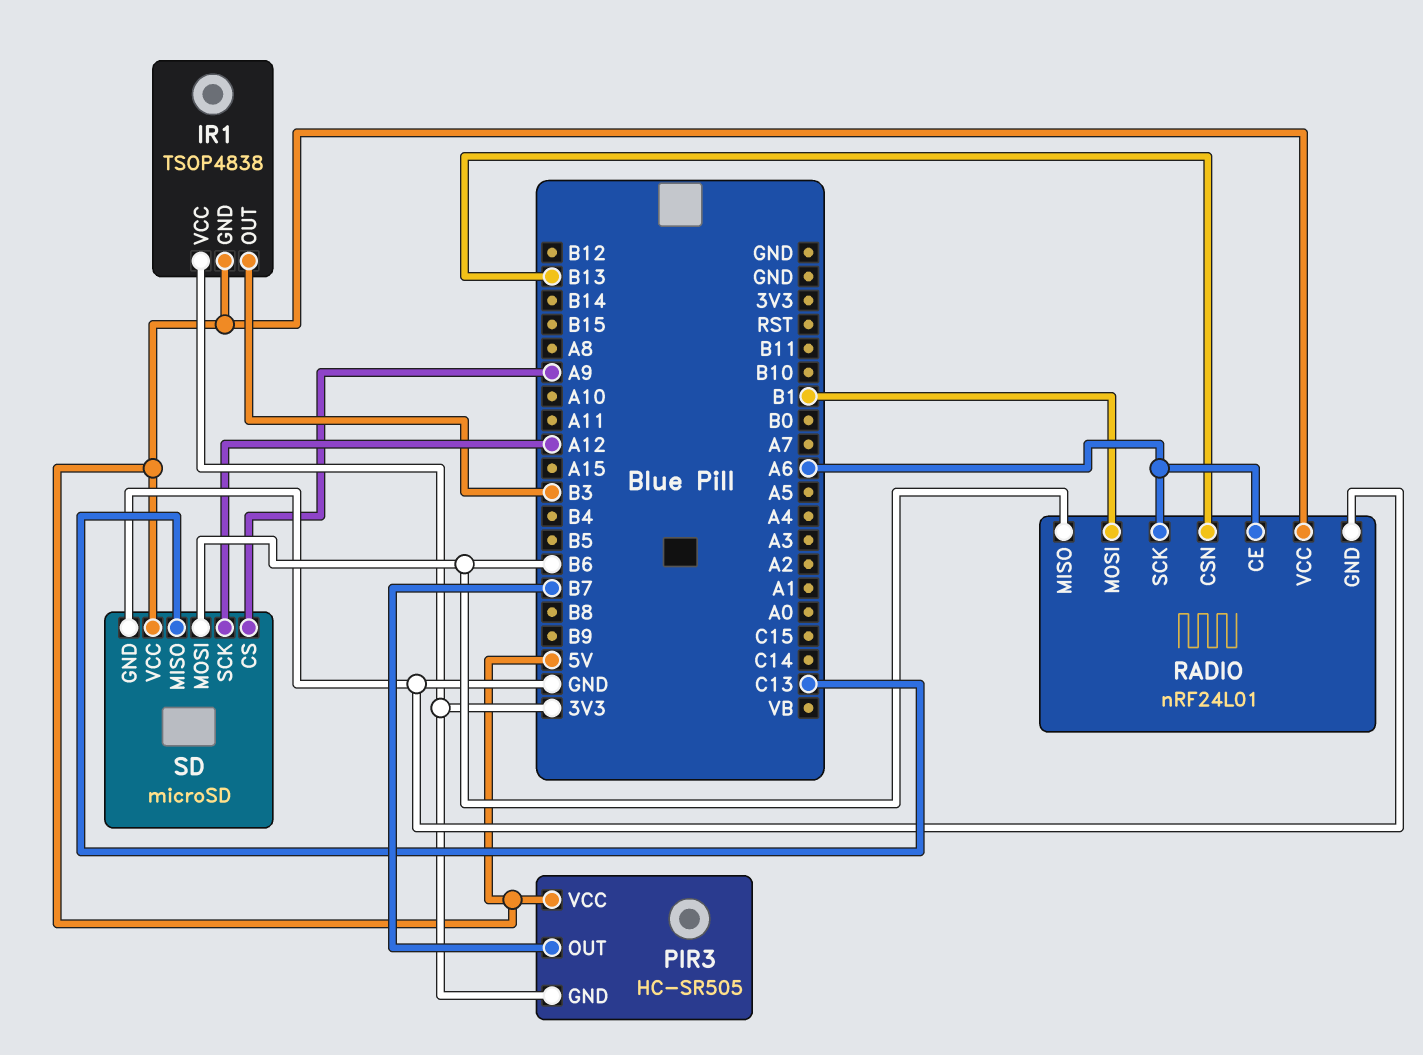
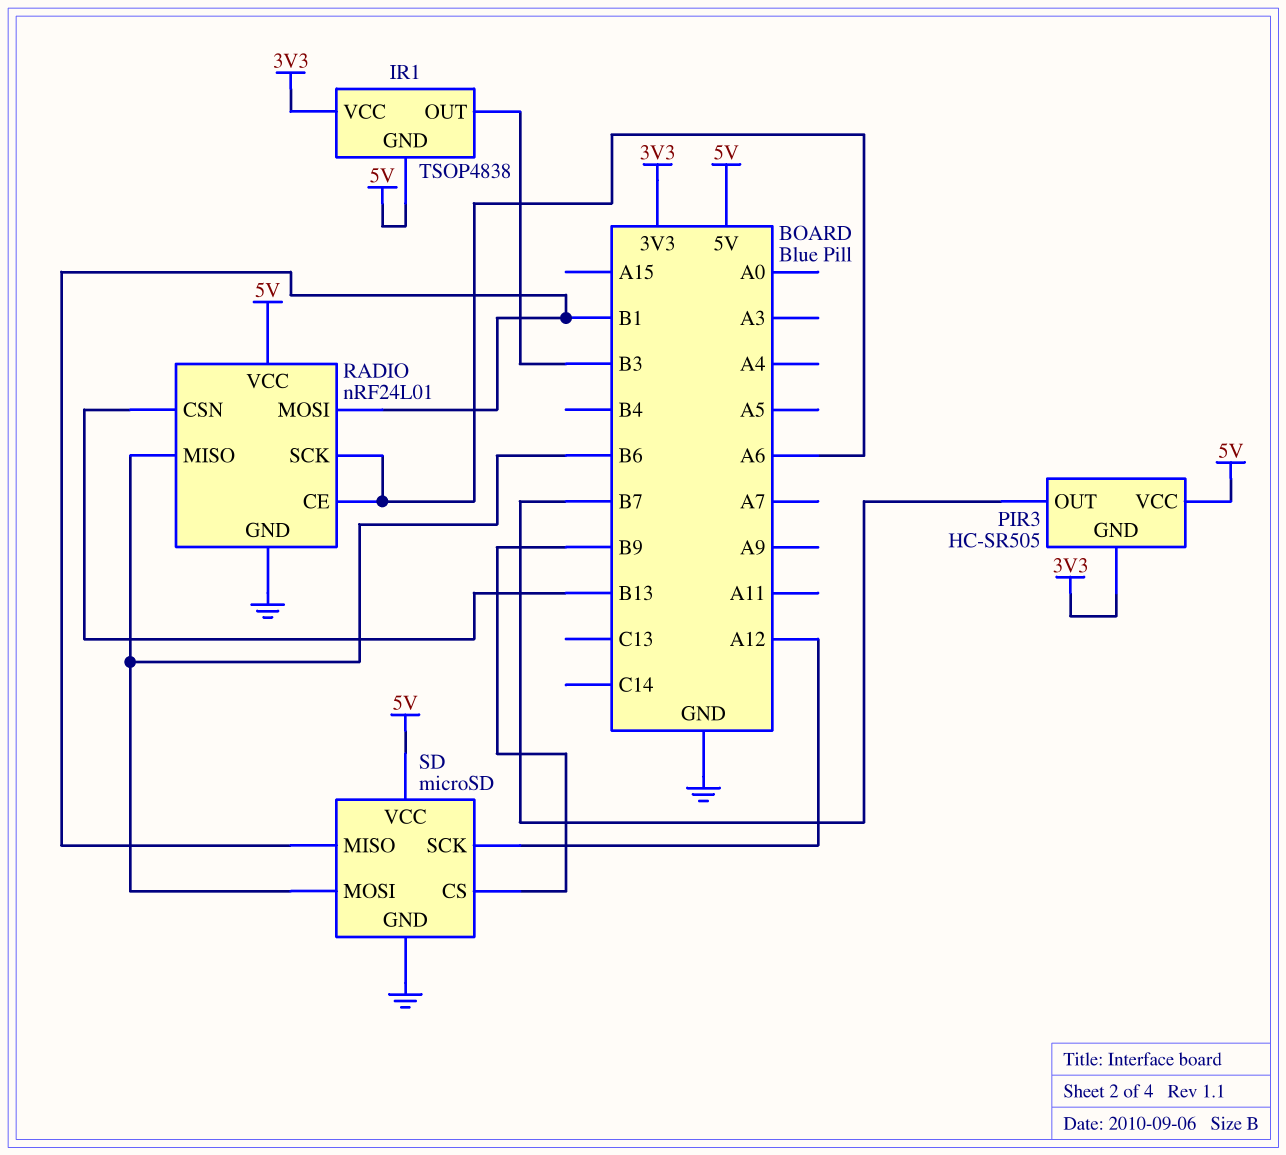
SD pin CS: A9 -> B9
SD pin MISO: C13 -> B1

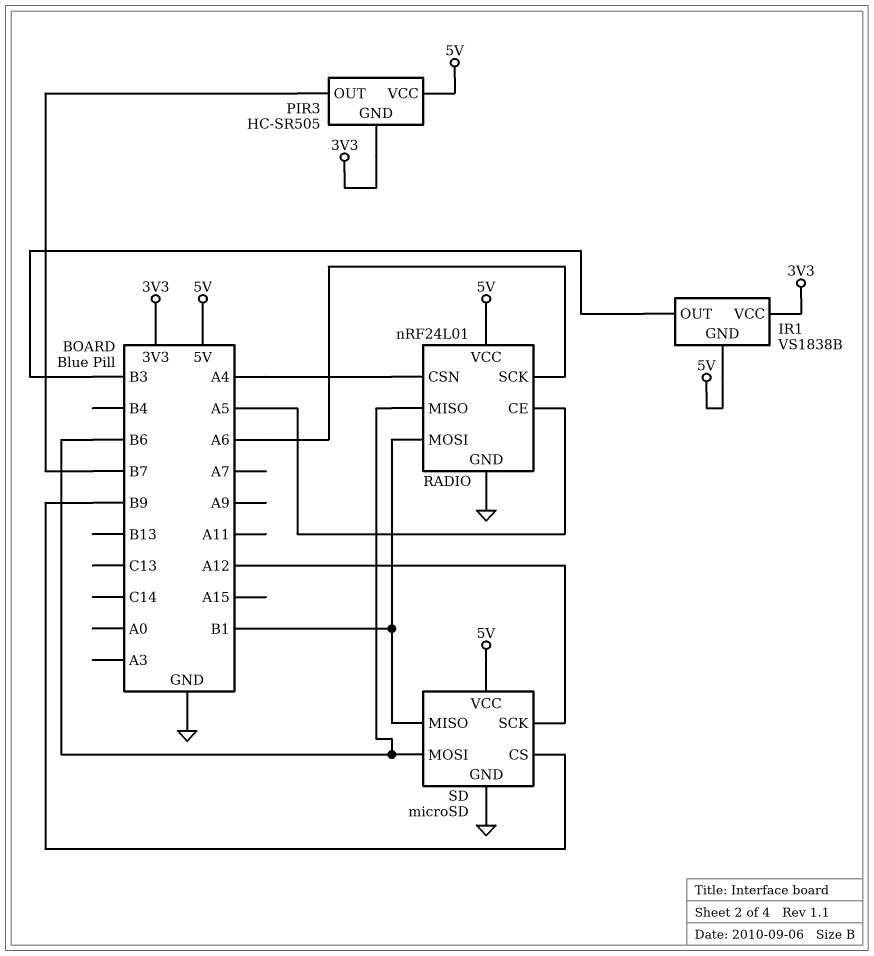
IR1: TSOP4838 -> VS1838B
RADIO pin CE: A6 -> A5
RADIO pin CSN: B13 -> A4

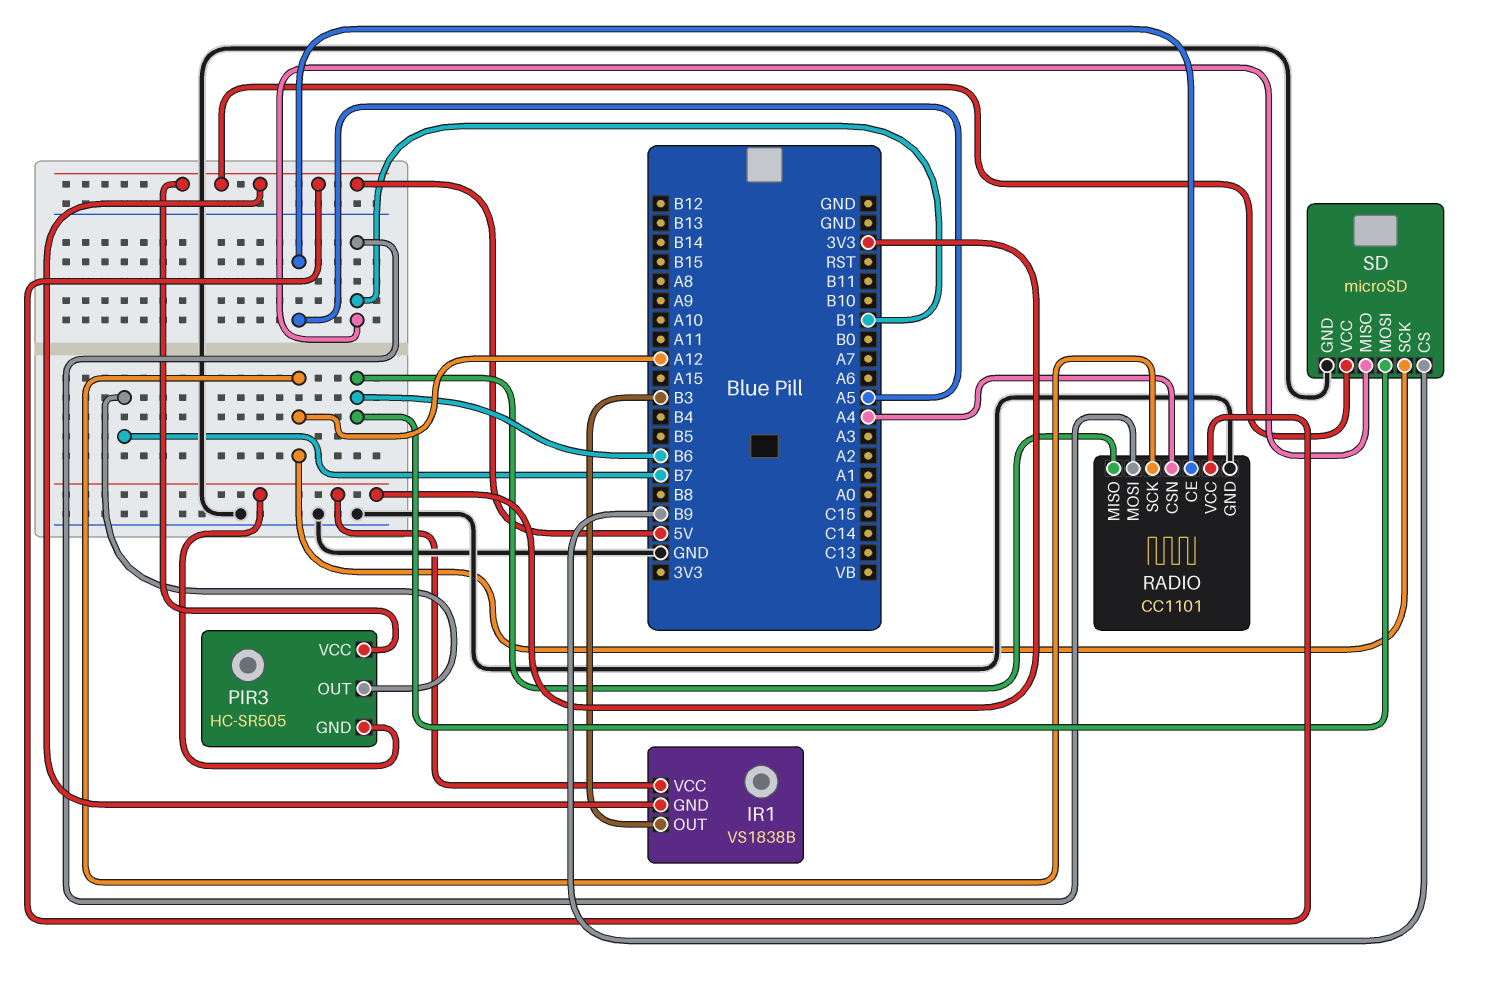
RADIO: nRF24L01 -> CC1101
RADIO pin SCK: A6 -> A12

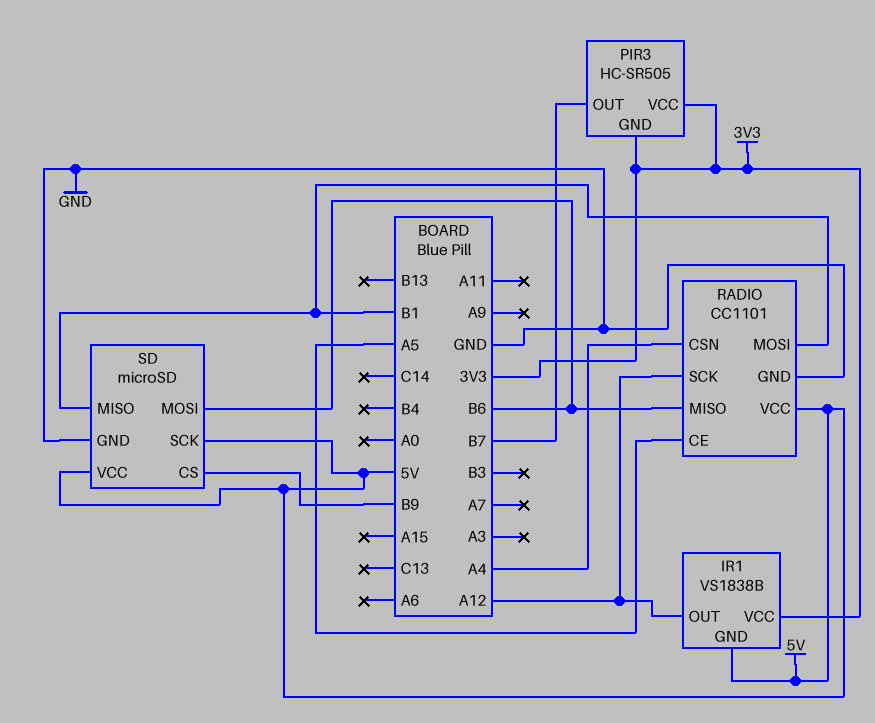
IR1 pin OUT: B3 -> A12
PIR3 pin VCC: 5V -> 3V3
SD pin SCK: A12 -> 5V

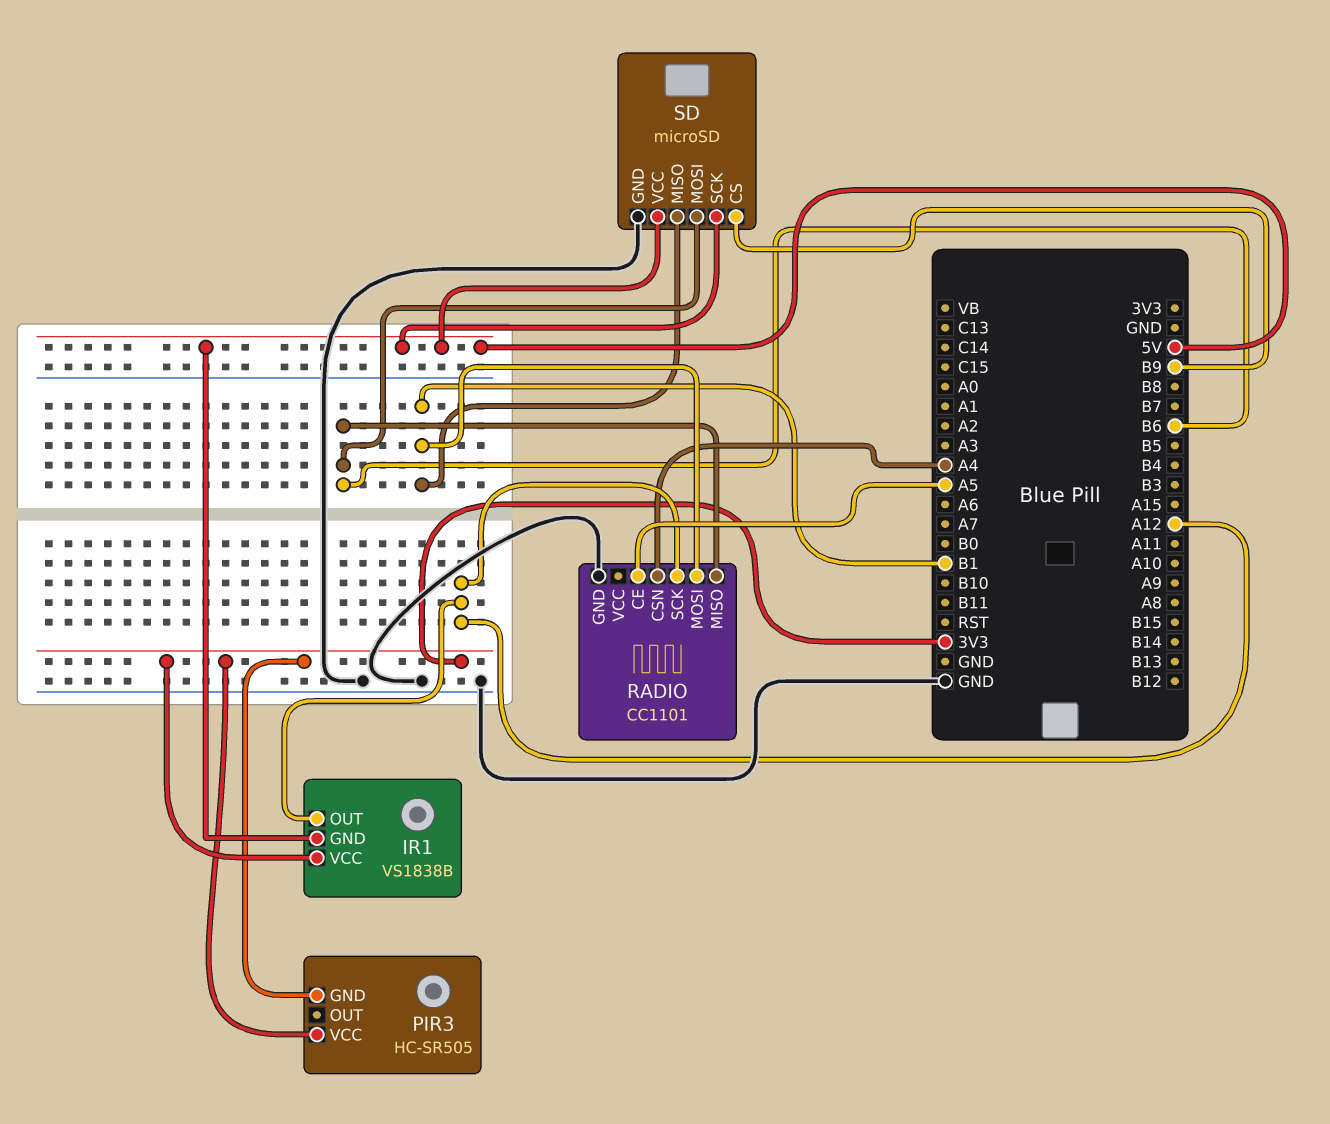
PIR3 pin OUT: B7 -> none
RADIO pin VCC: 5V -> none

